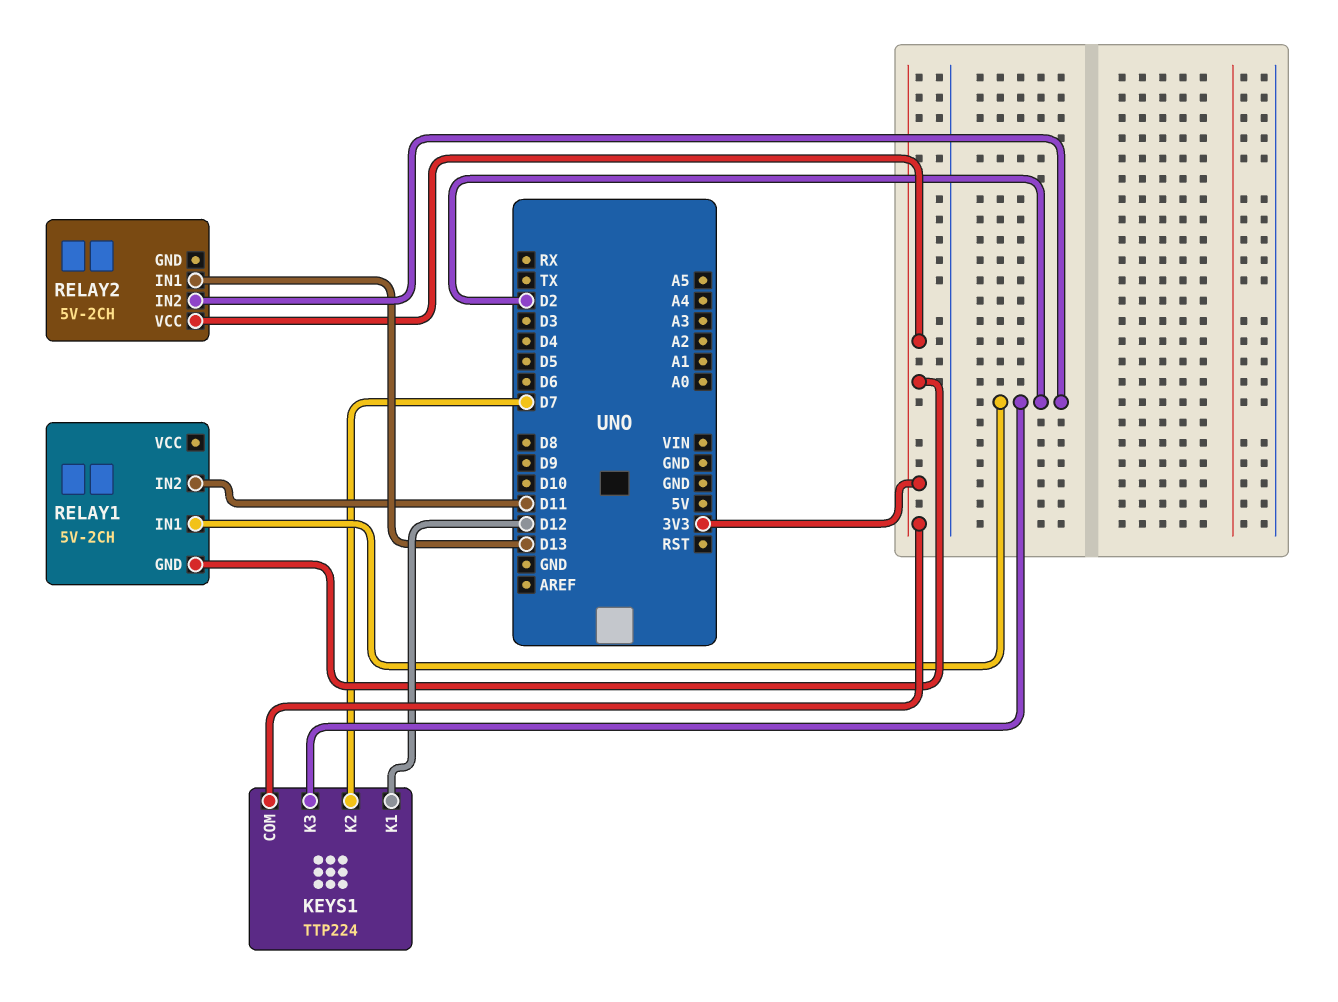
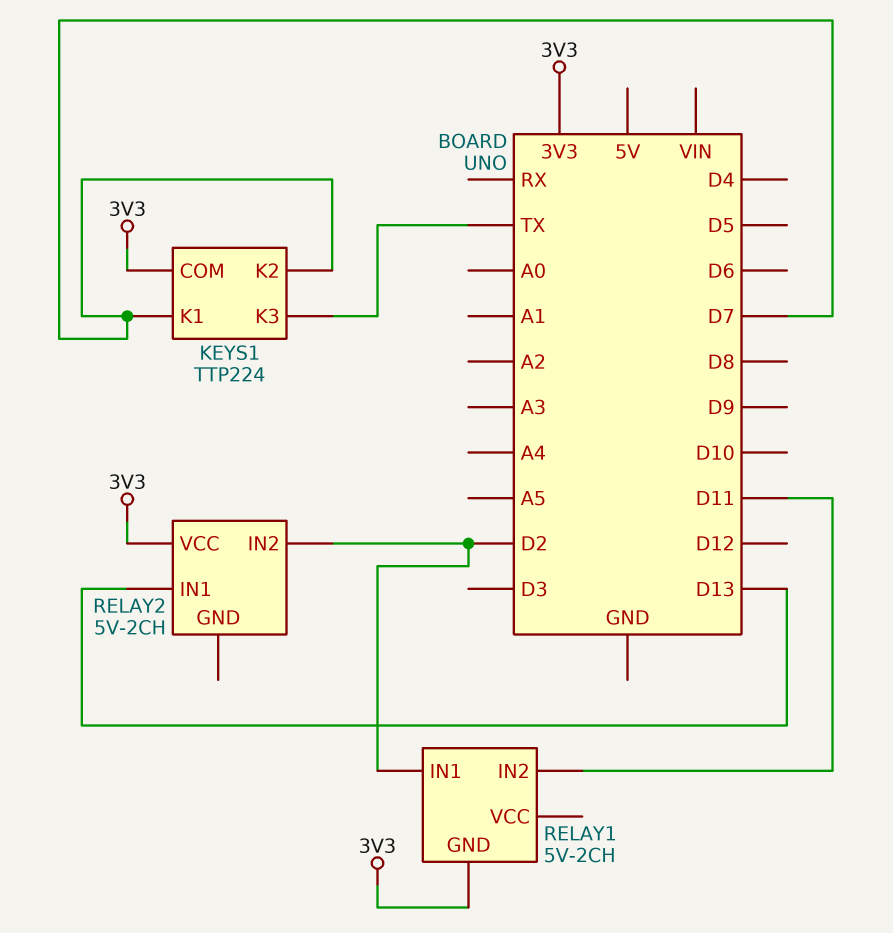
KEYS1 pin K1: D12 -> D7
KEYS1 pin K3: D2 -> TX

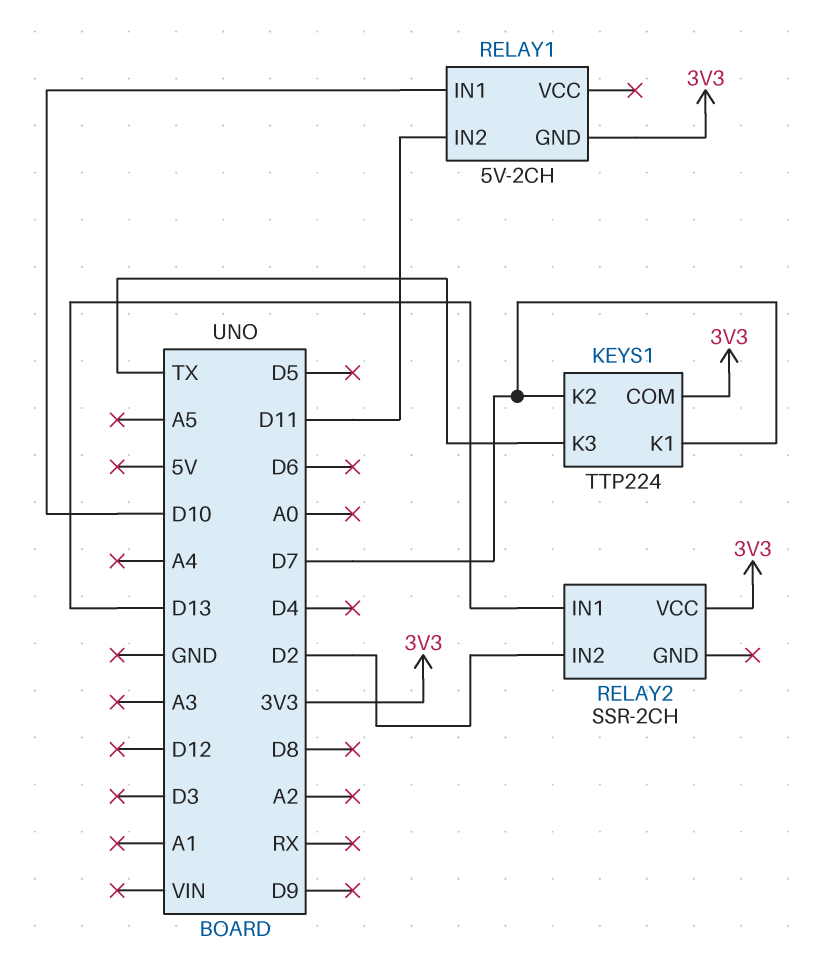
RELAY1 pin IN1: D2 -> D10
RELAY2: 5V-2CH -> SSR-2CH

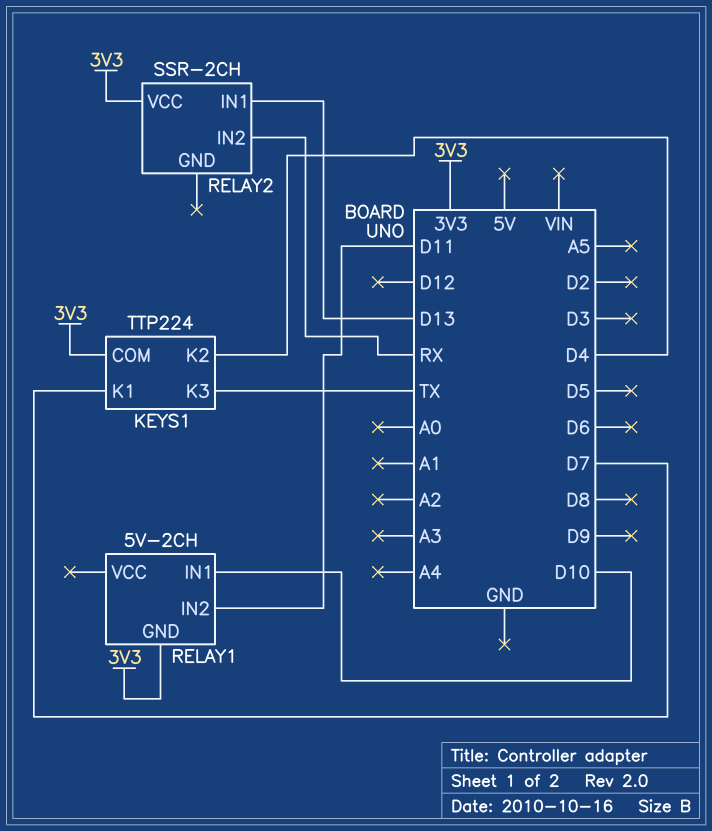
KEYS1 pin K2: D7 -> D4
RELAY2 pin IN2: D2 -> RX

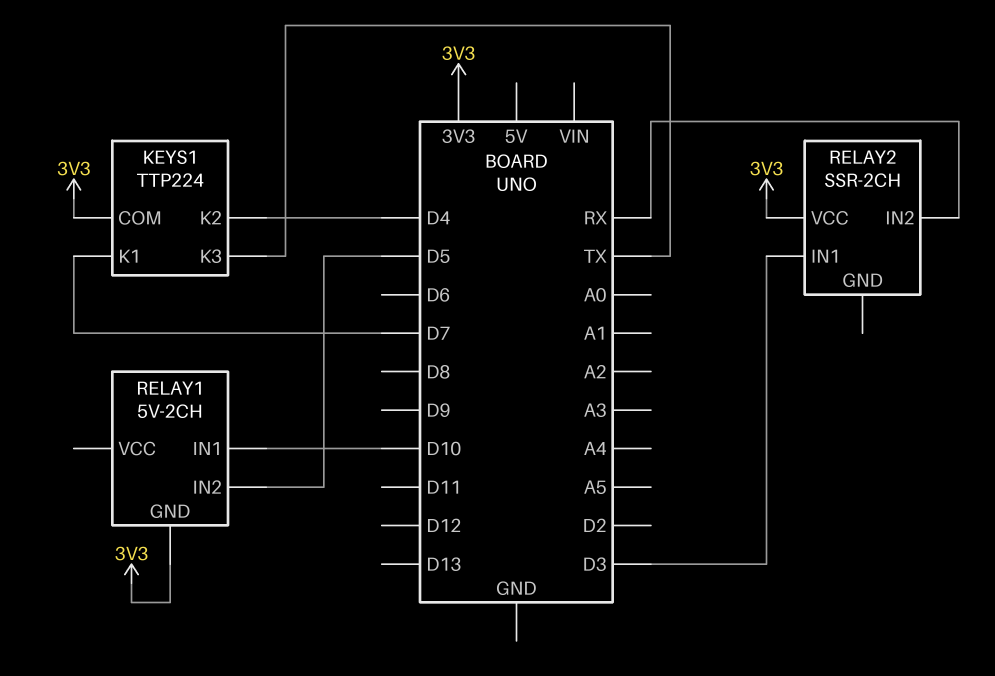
RELAY1 pin IN2: D11 -> D5
RELAY2 pin IN1: D13 -> D3

